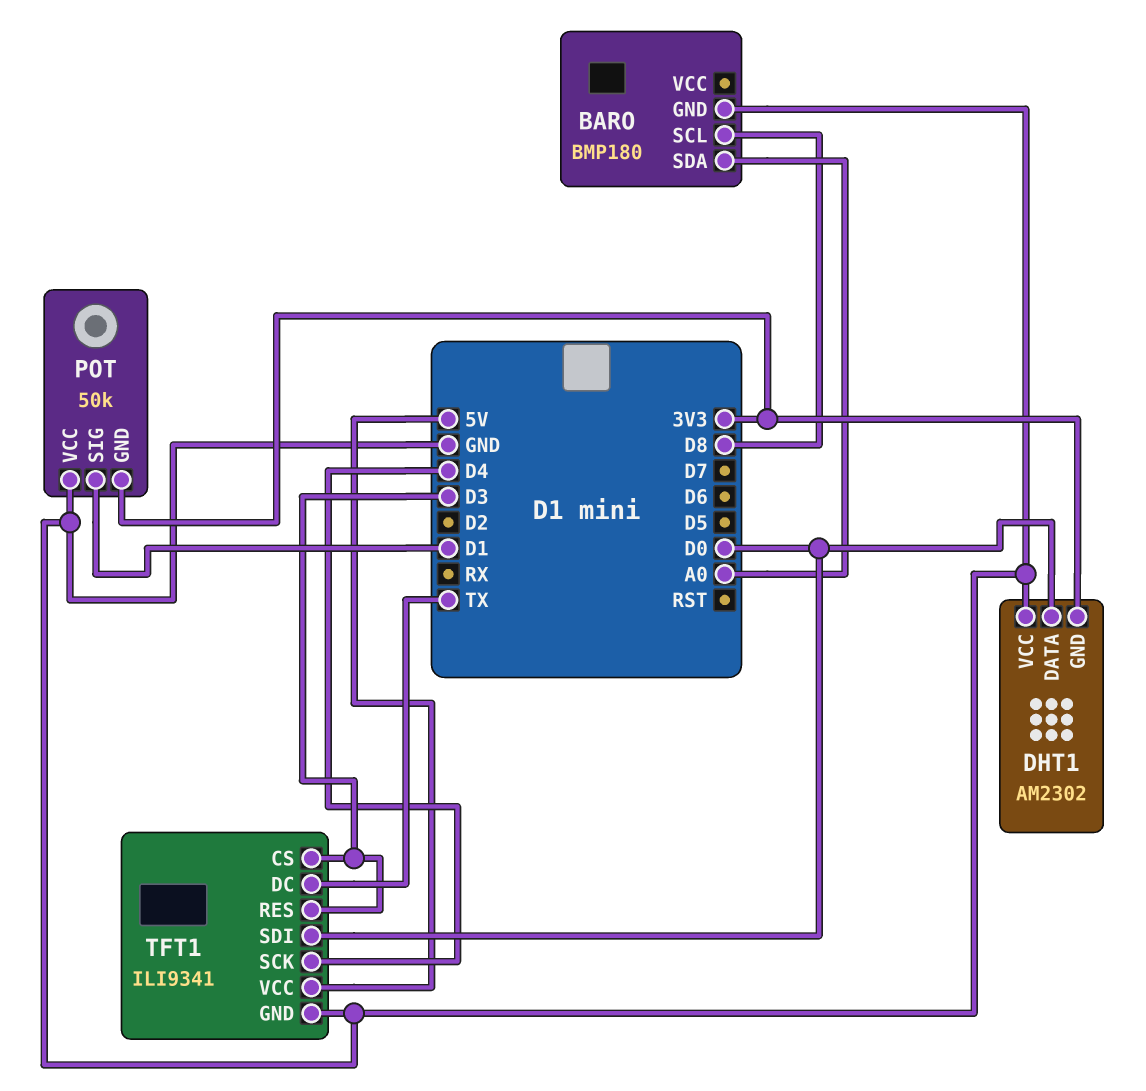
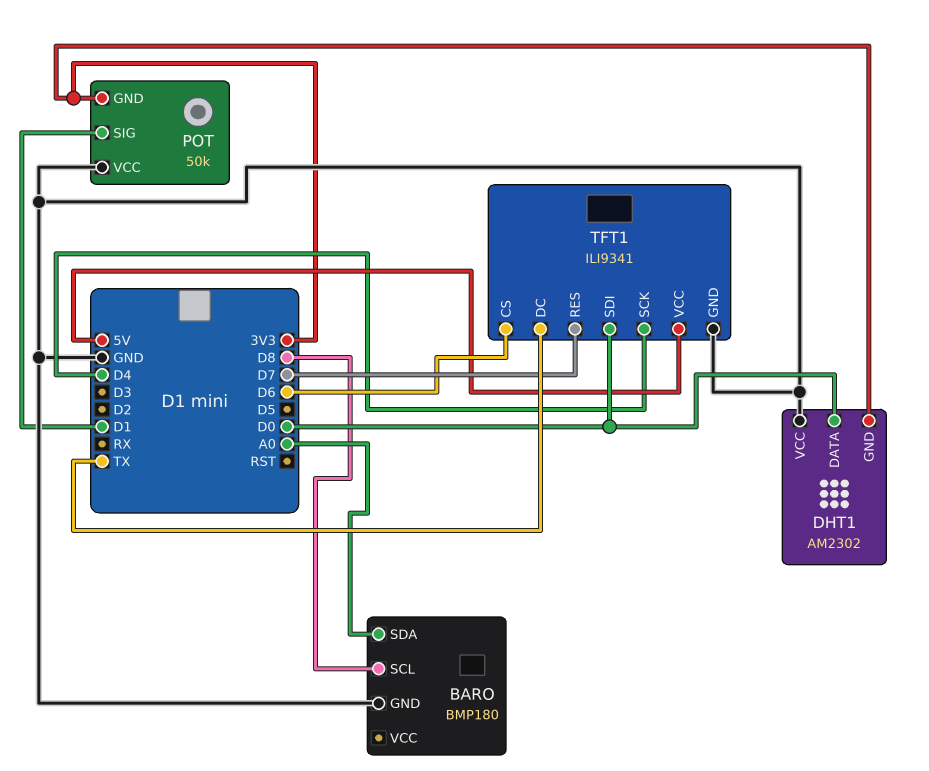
TFT1 pin CS: D3 -> D6
TFT1 pin RES: D3 -> D7

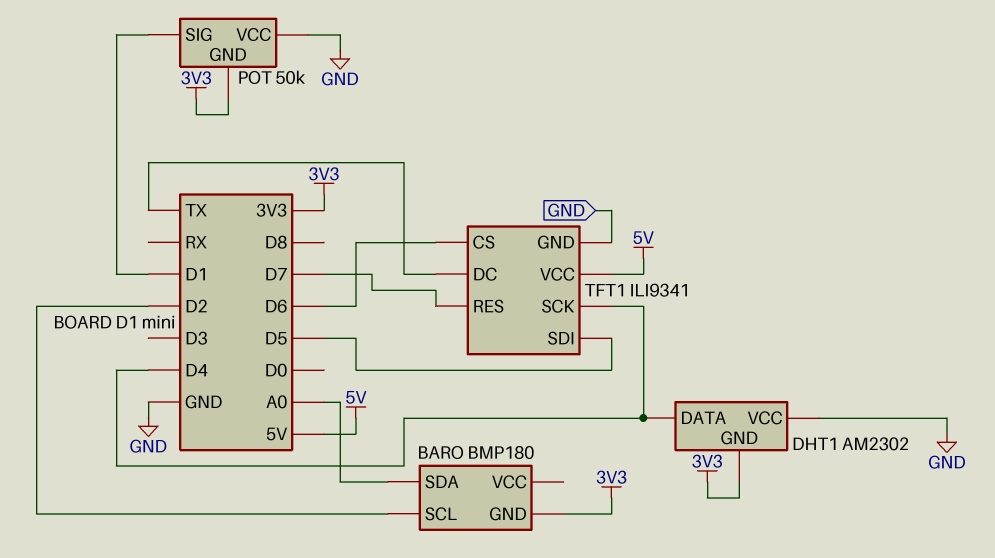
BARO pin GND: GND -> 3V3
BARO pin SCL: D8 -> D2
DHT1 pin DATA: D0 -> D4
TFT1 pin SDI: D0 -> D5

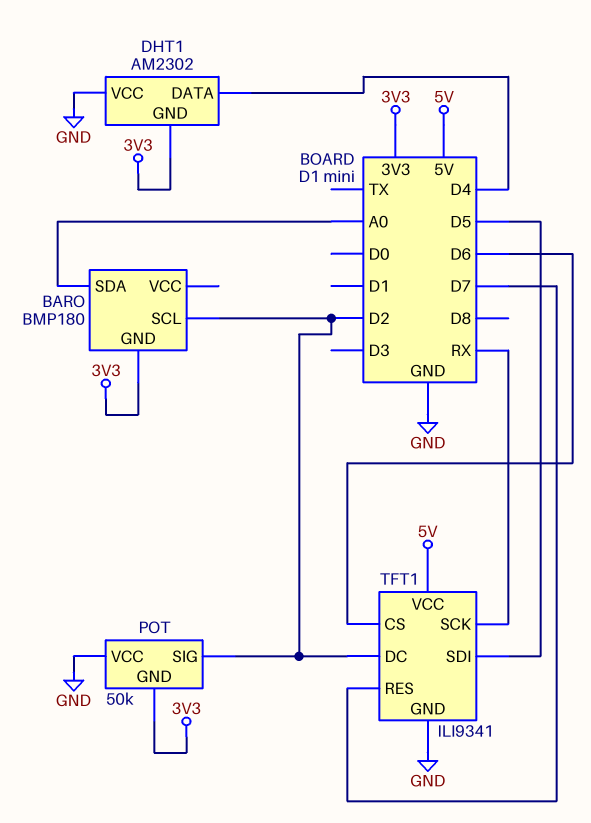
POT pin SIG: D1 -> D2
TFT1 pin DC: TX -> D2
TFT1 pin SCK: D4 -> RX

